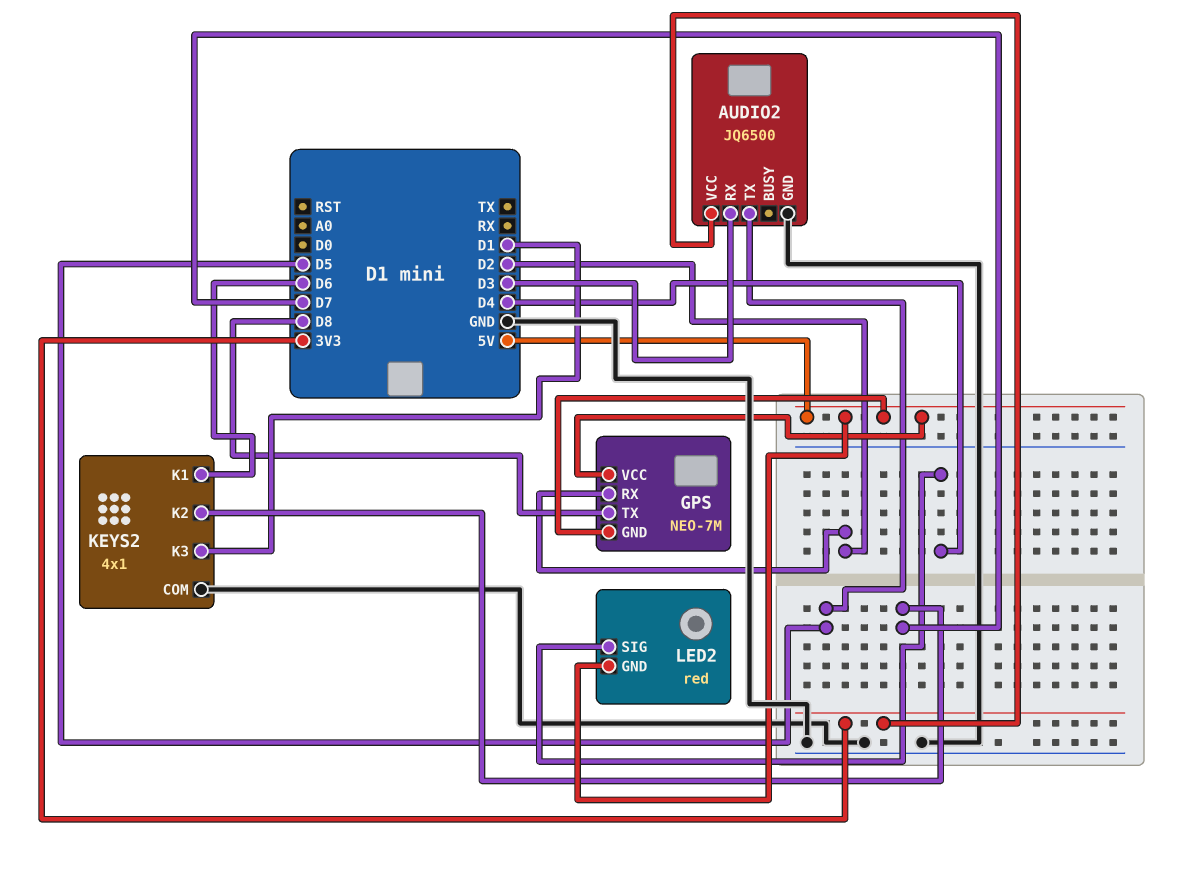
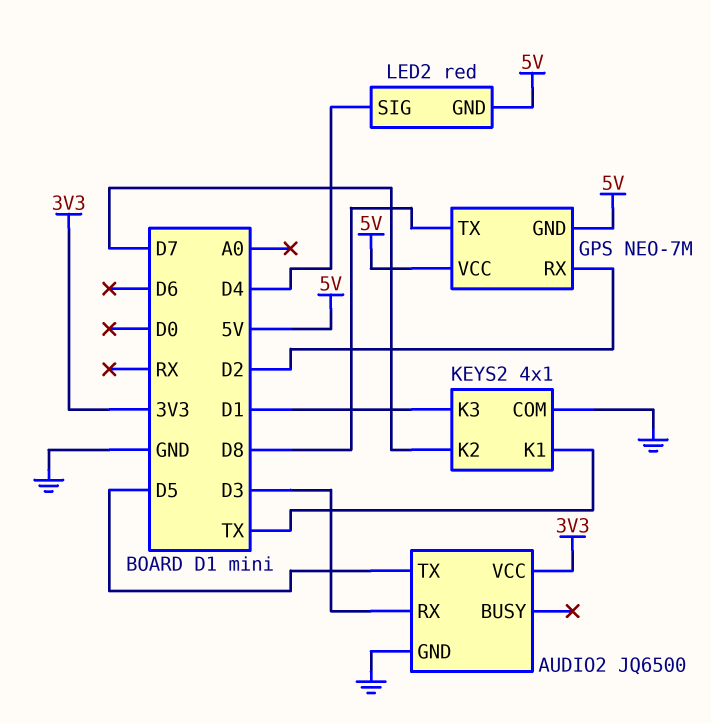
KEYS2 pin K1: D6 -> TX

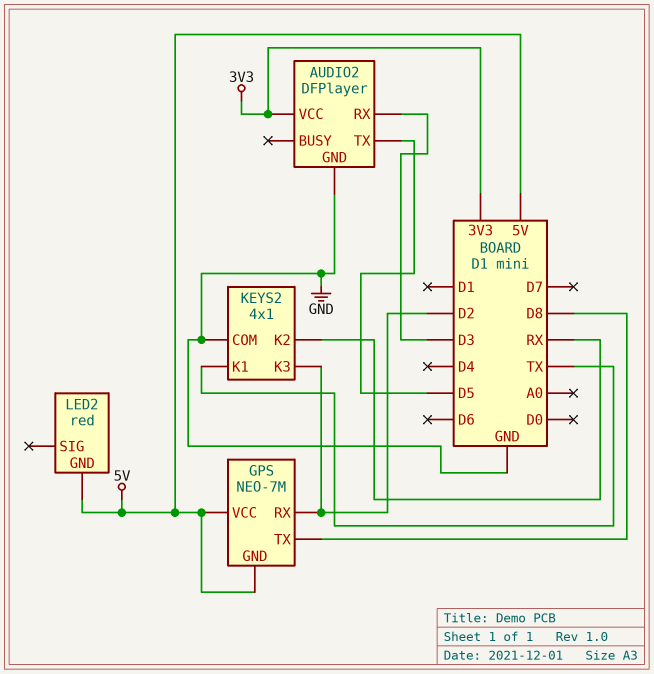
AUDIO2: JQ6500 -> DFPlayer
KEYS2 pin K2: D7 -> RX
KEYS2 pin K3: D1 -> D2
LED2 pin SIG: D4 -> none

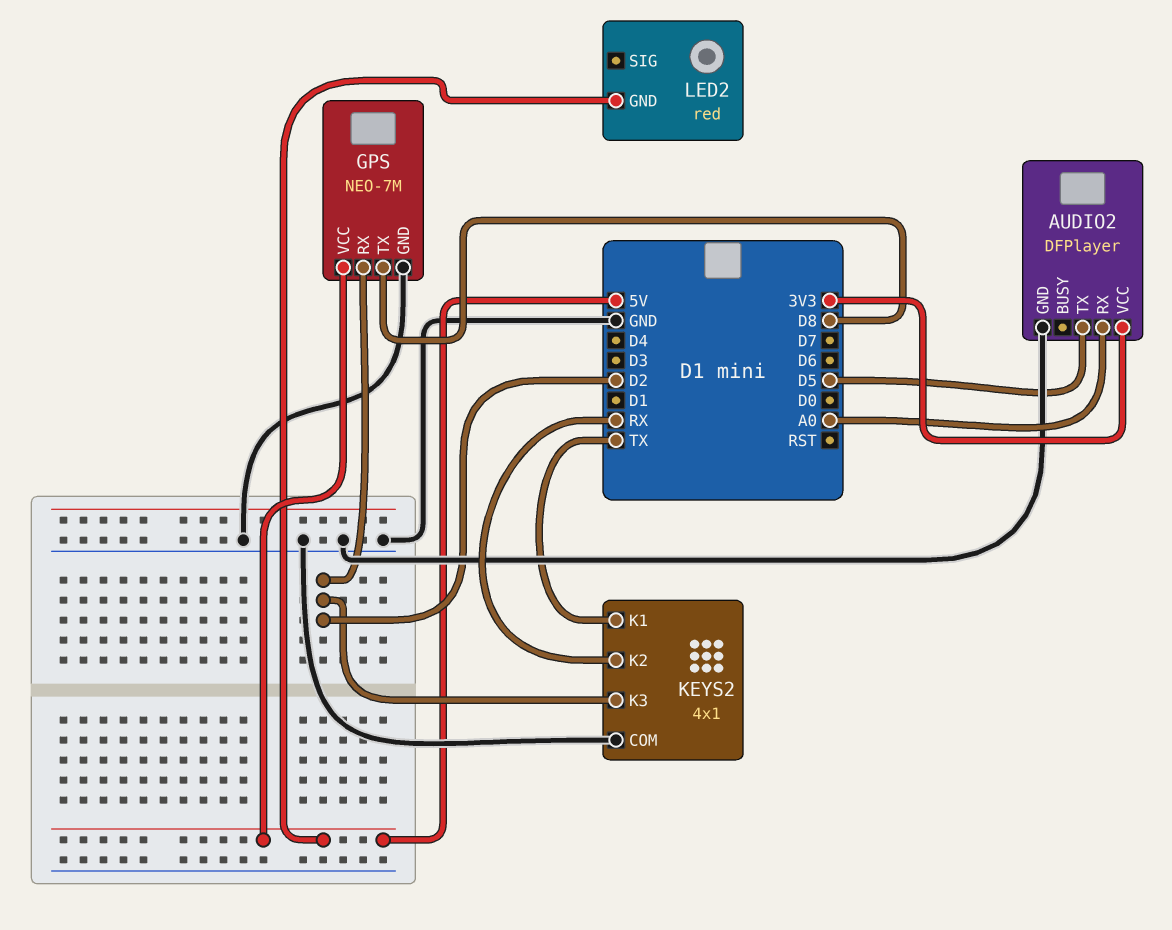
AUDIO2 pin RX: D3 -> A0
GPS pin GND: 5V -> GND

